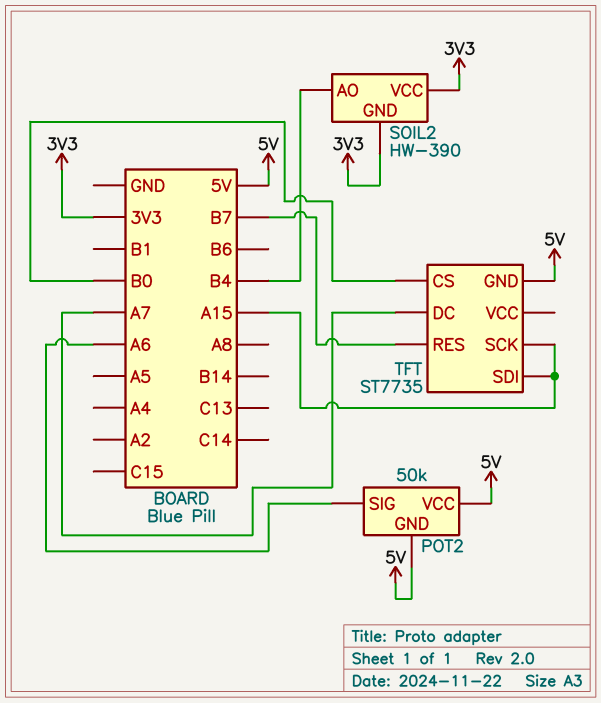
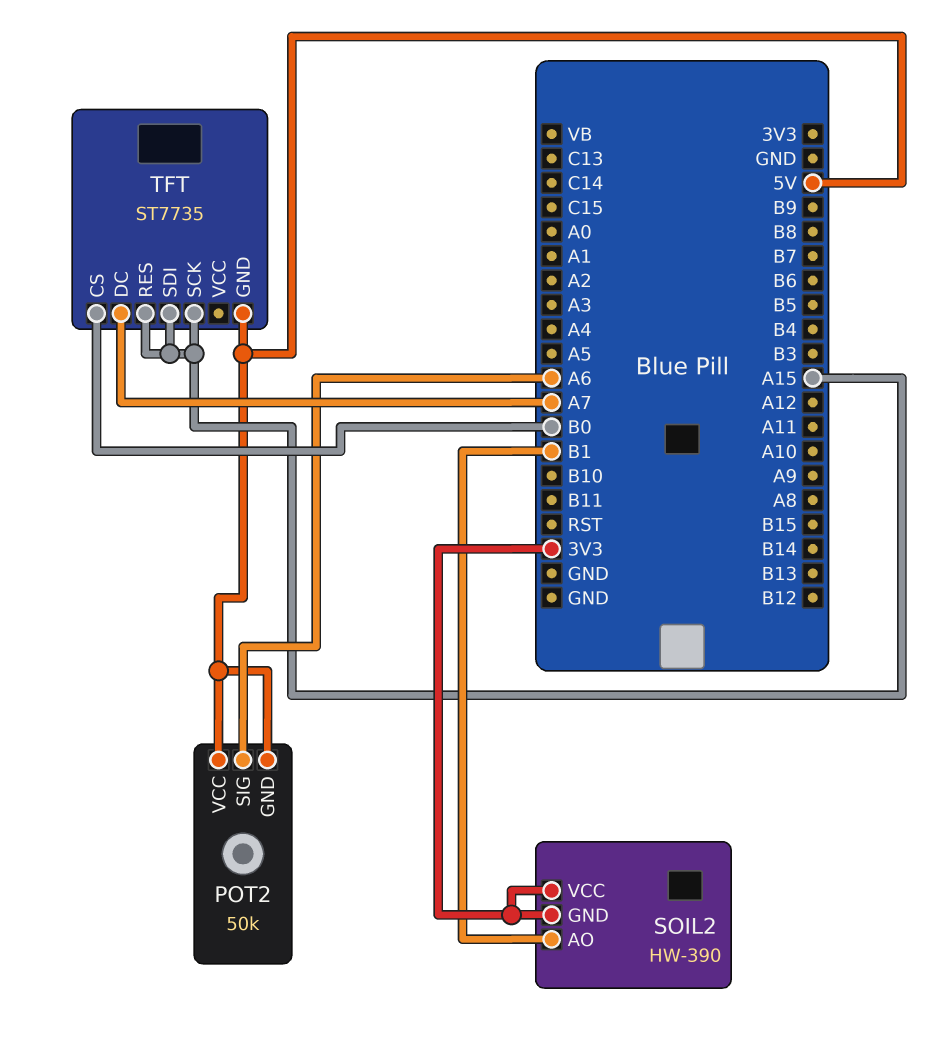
SOIL2 pin AO: B4 -> B1
TFT pin RES: B7 -> A15

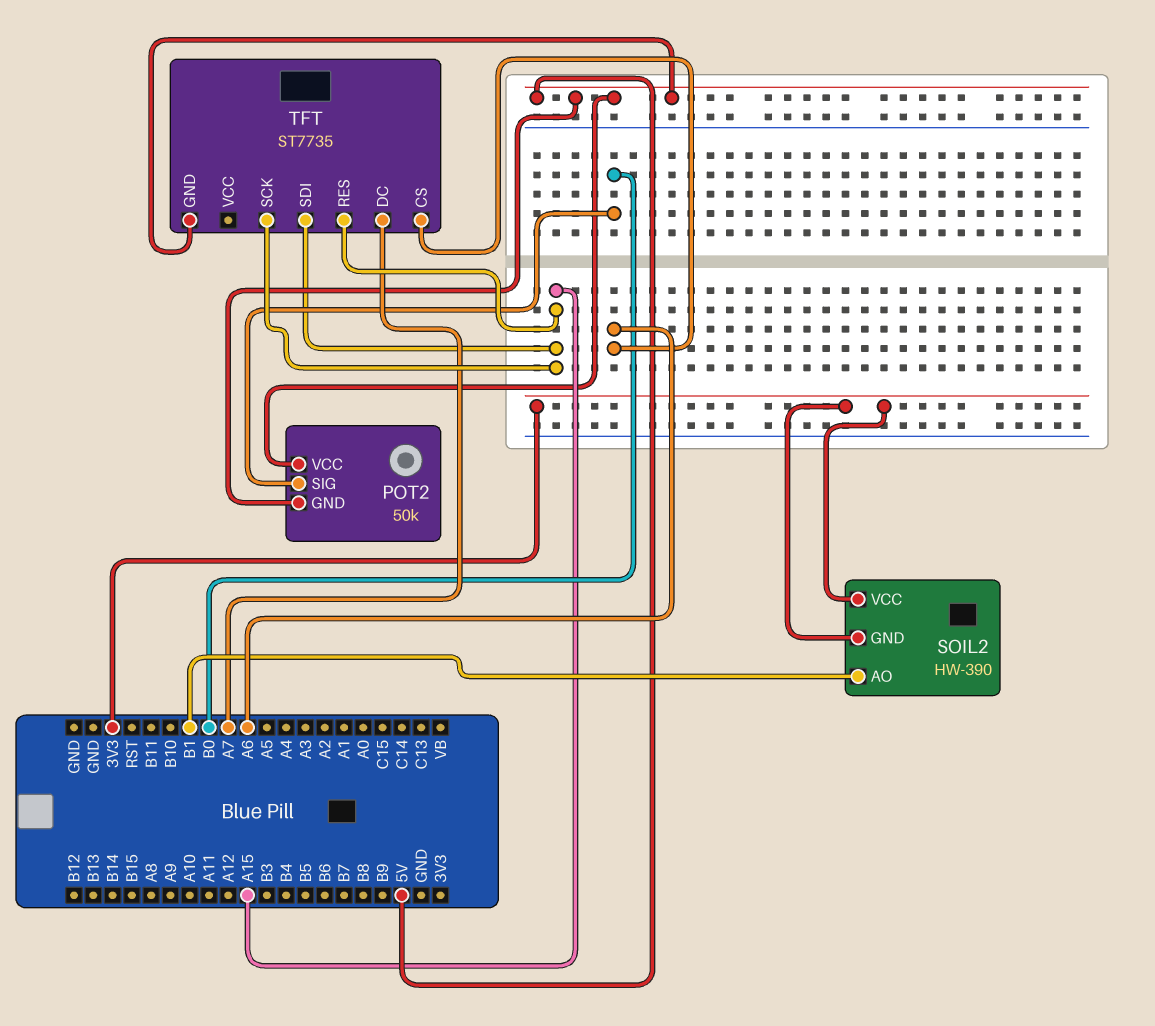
POT2 pin SIG: A6 -> B0
TFT pin CS: B0 -> A6

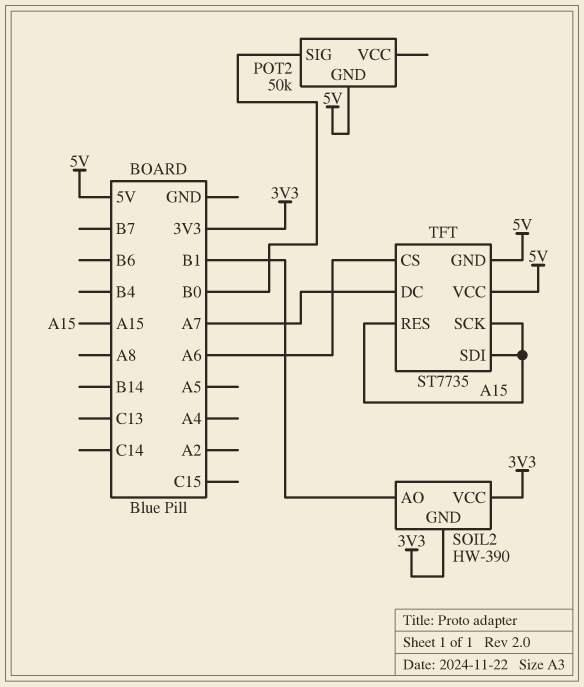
POT2 pin VCC: 5V -> none
TFT pin VCC: none -> 5V

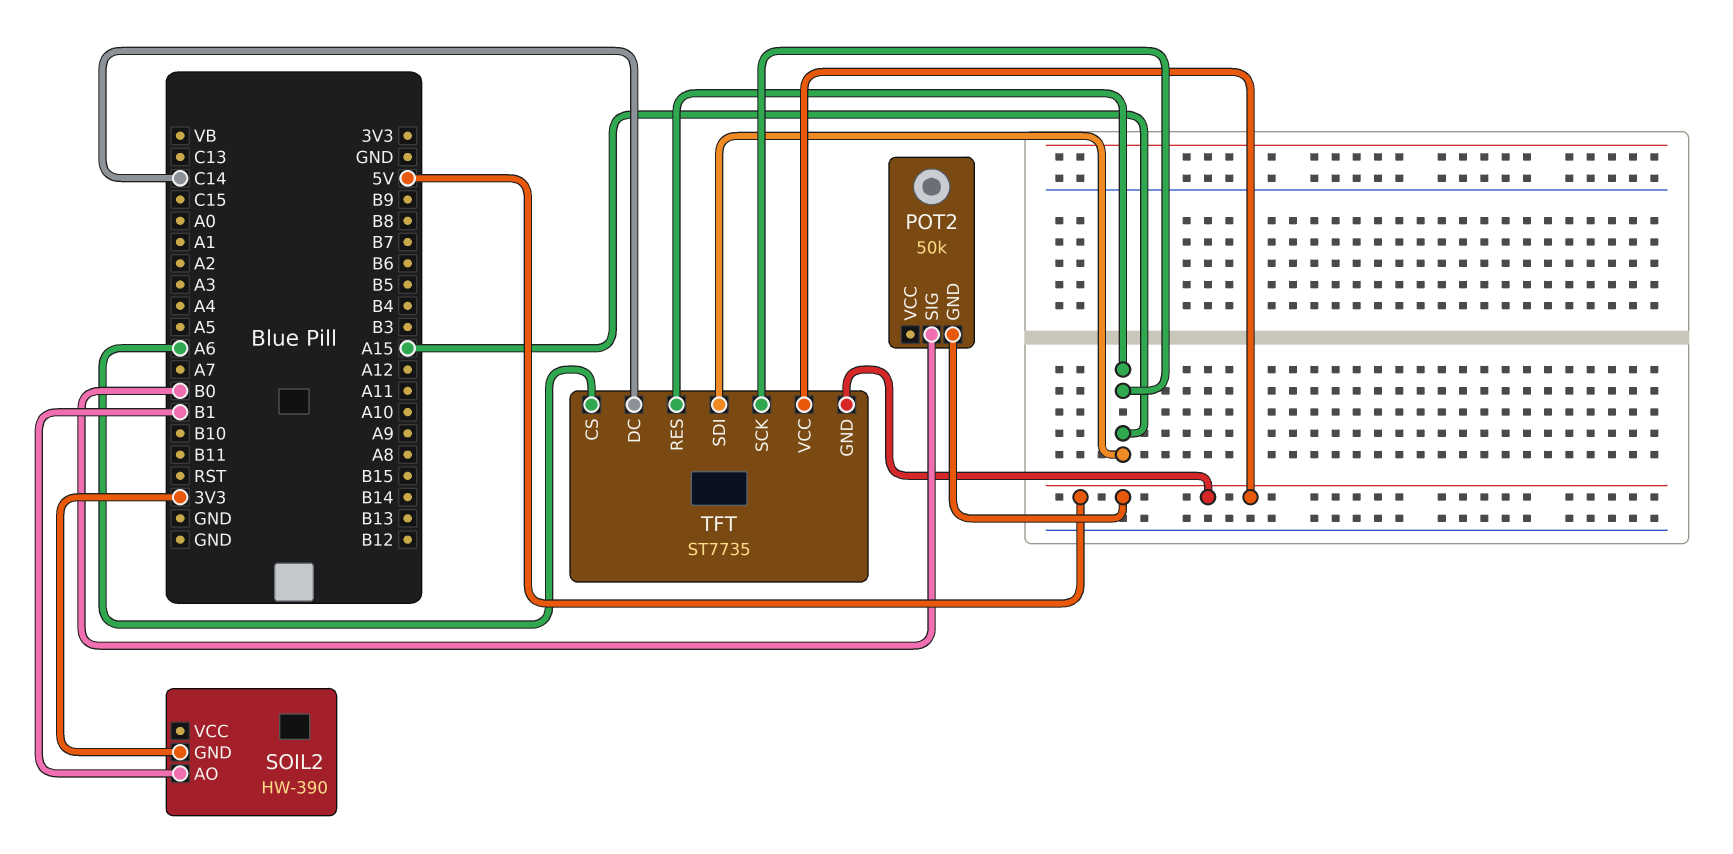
SOIL2 pin VCC: 3V3 -> none
TFT pin DC: A7 -> C14

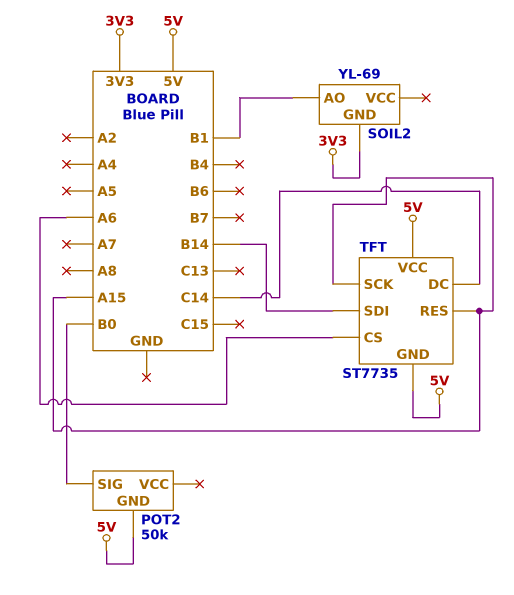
SOIL2: HW-390 -> YL-69
TFT pin SDI: A15 -> B14

